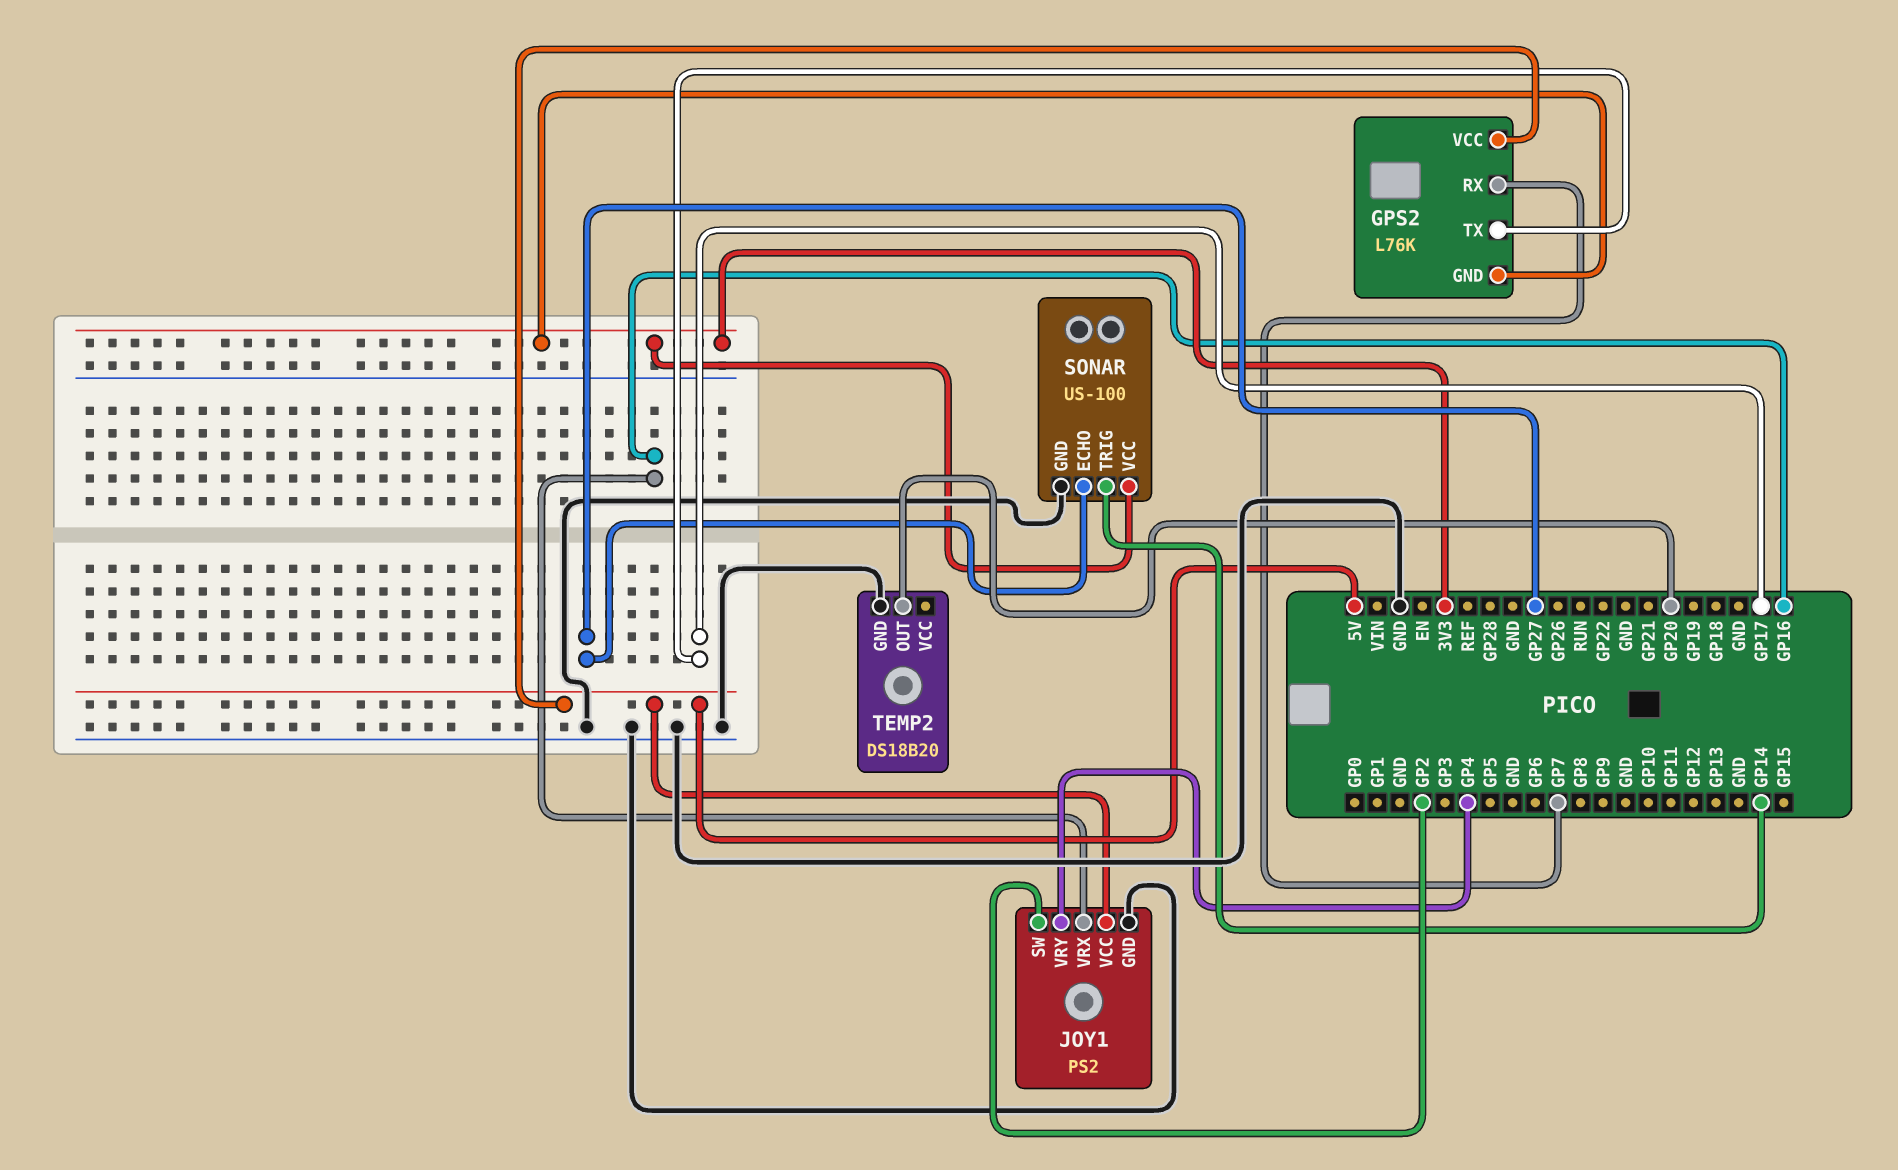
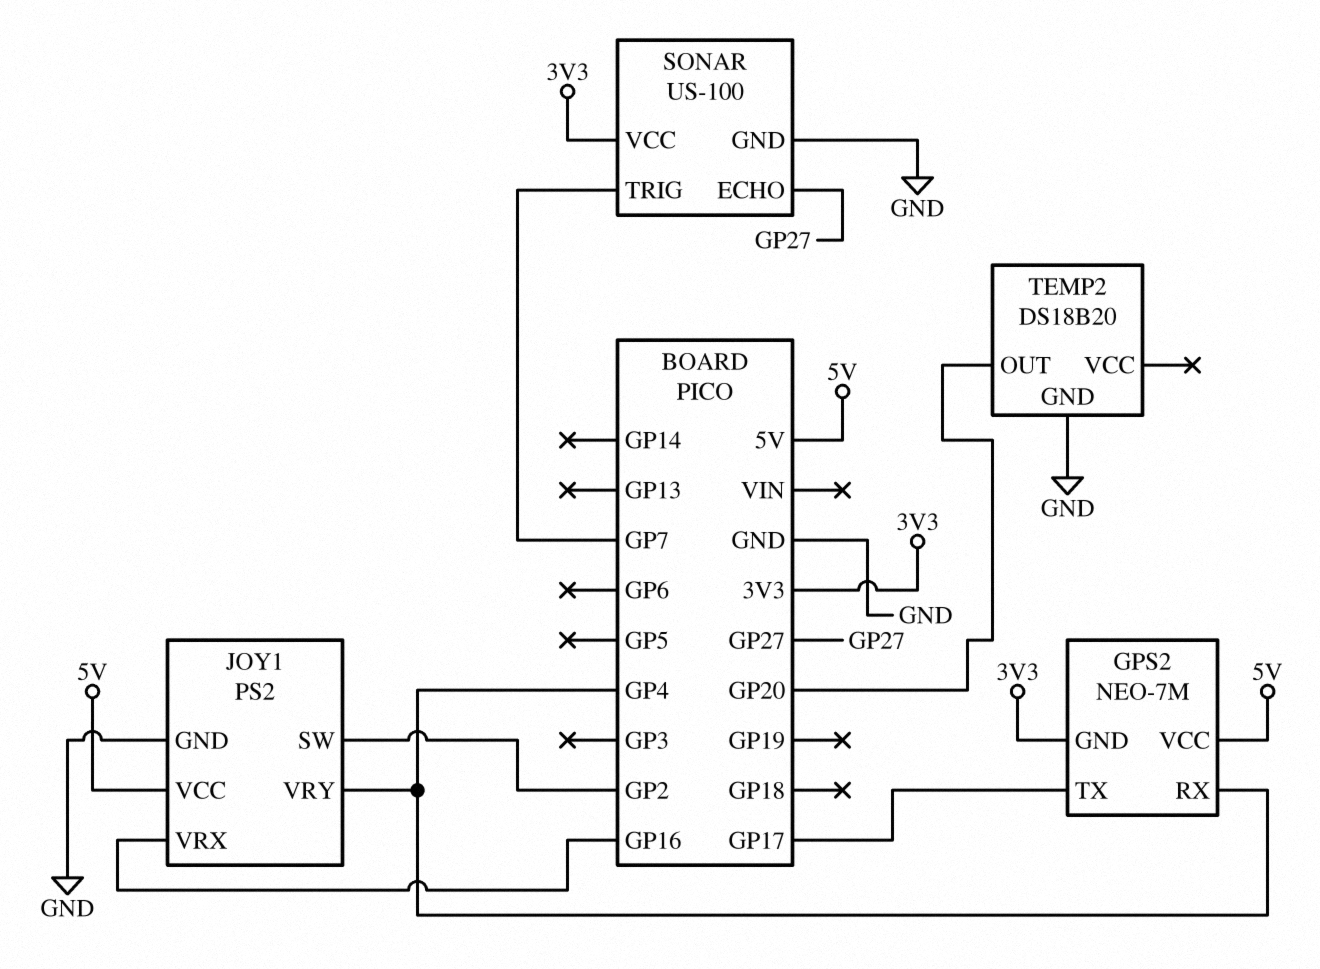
GPS2: L76K -> NEO-7M
GPS2 pin RX: GP7 -> GP4
SONAR pin TRIG: GP14 -> GP7

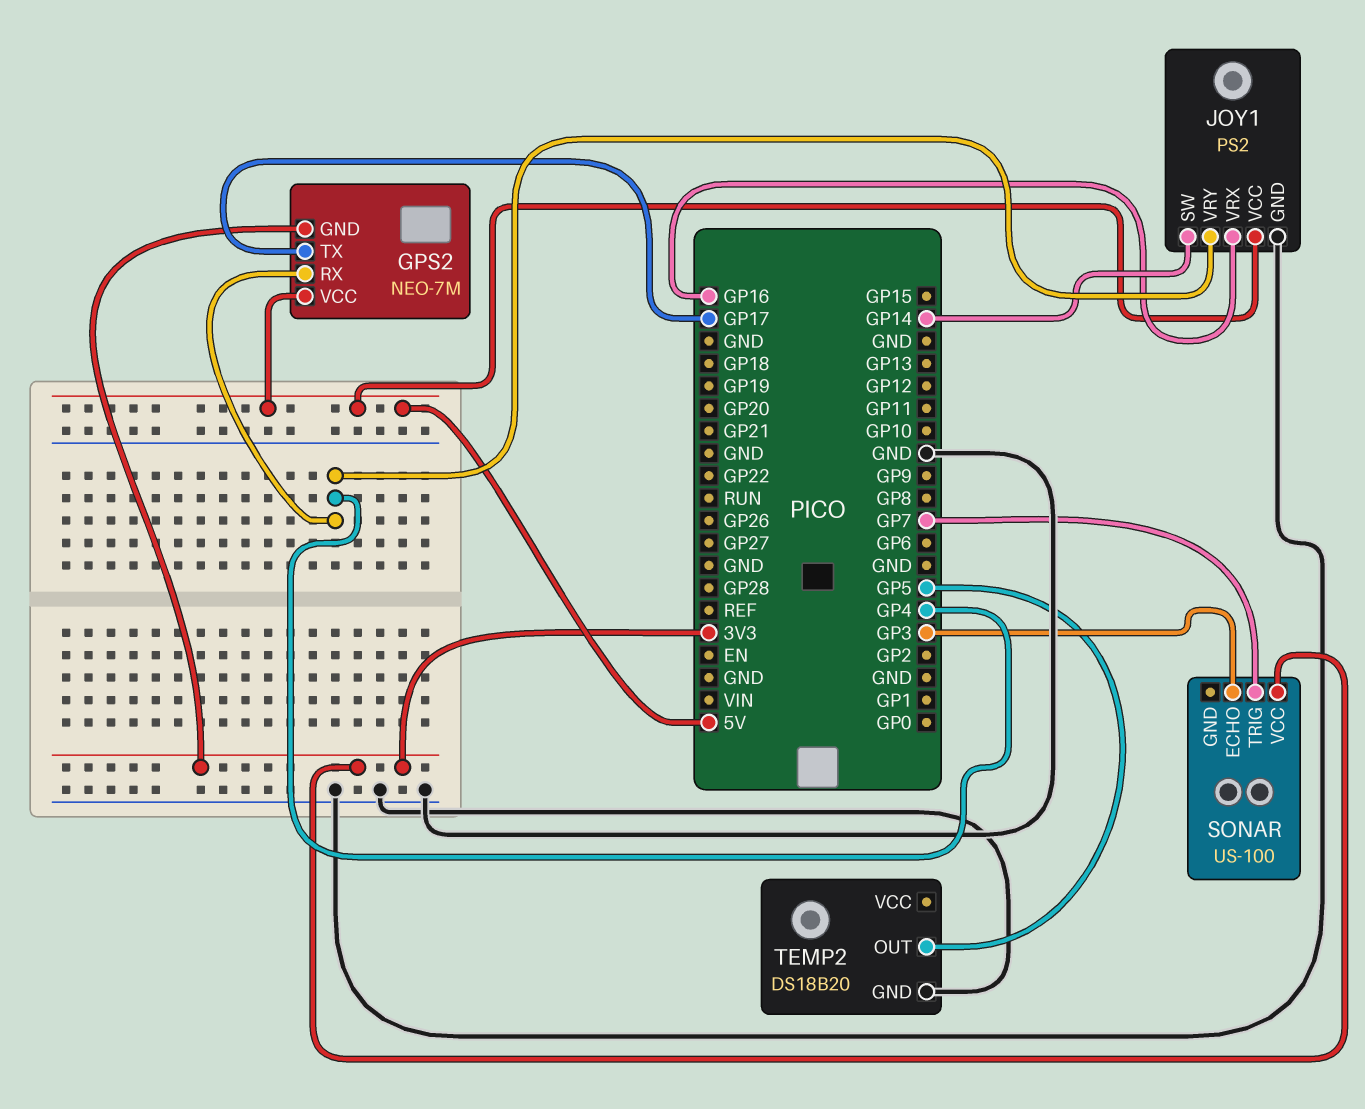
JOY1 pin SW: GP2 -> GP14
SONAR pin ECHO: GP27 -> GP3
SONAR pin GND: GND -> none
TEMP2 pin OUT: GP20 -> GP5

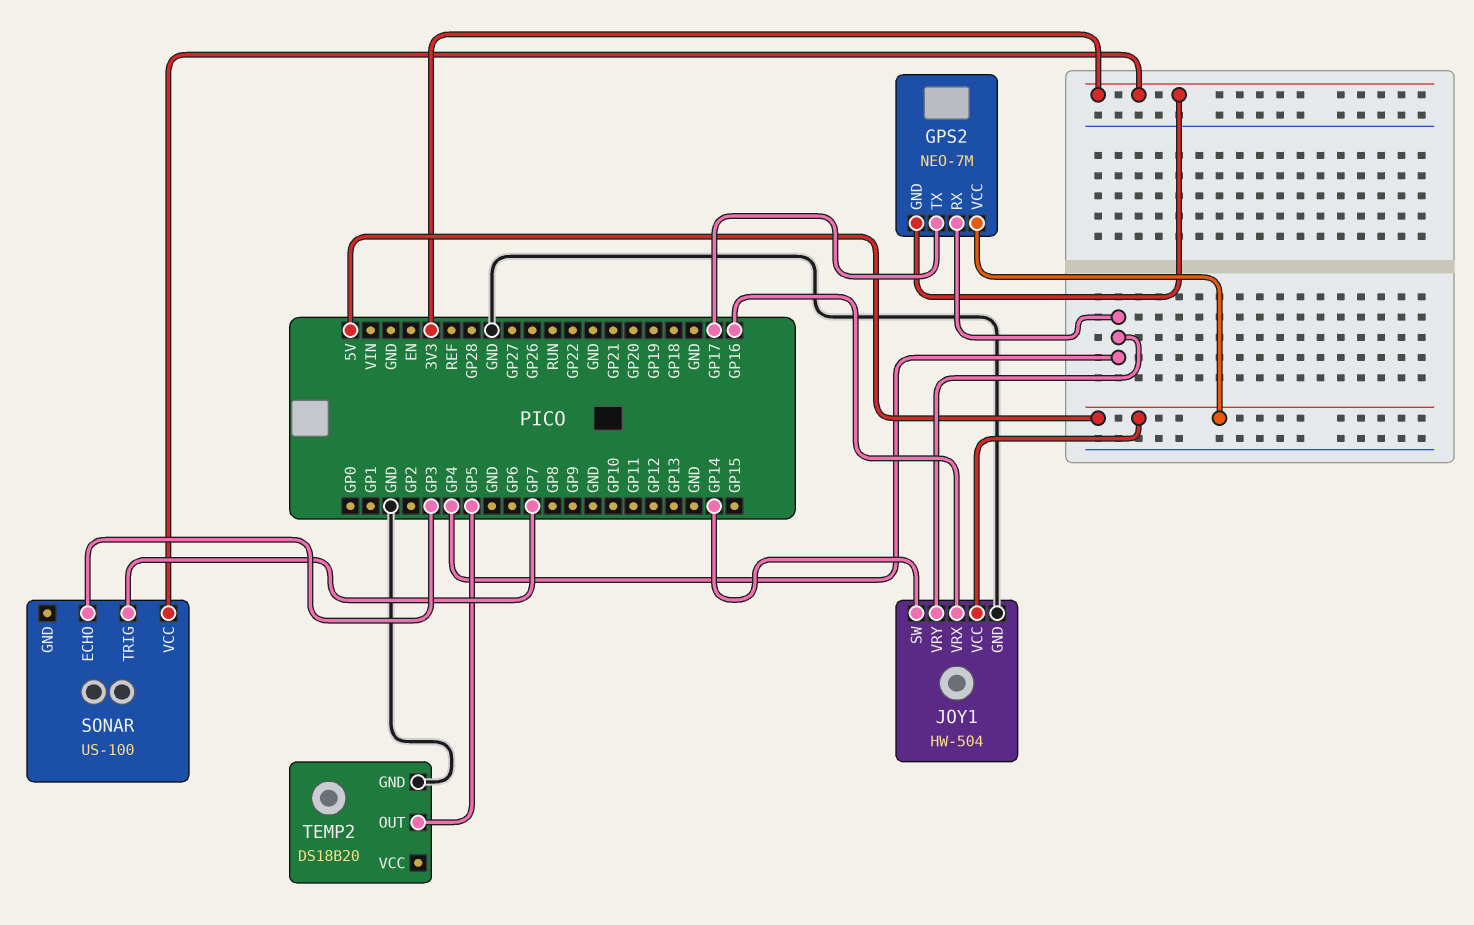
JOY1: PS2 -> HW-504

